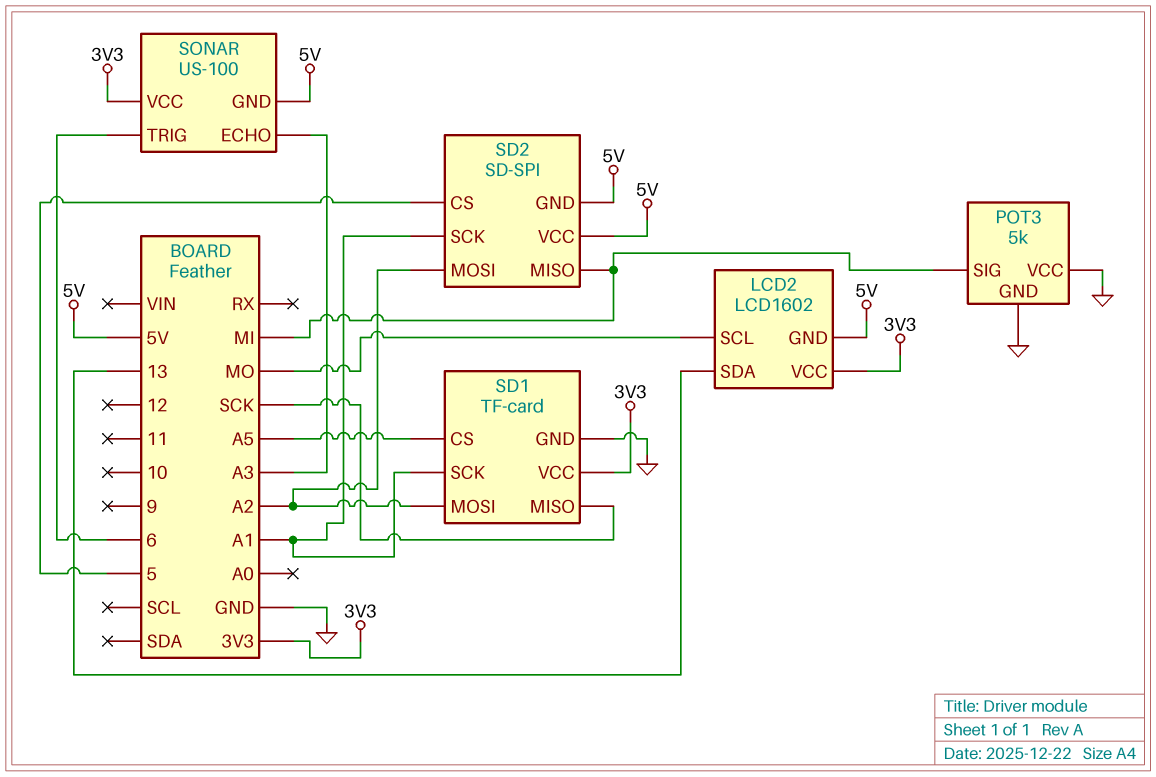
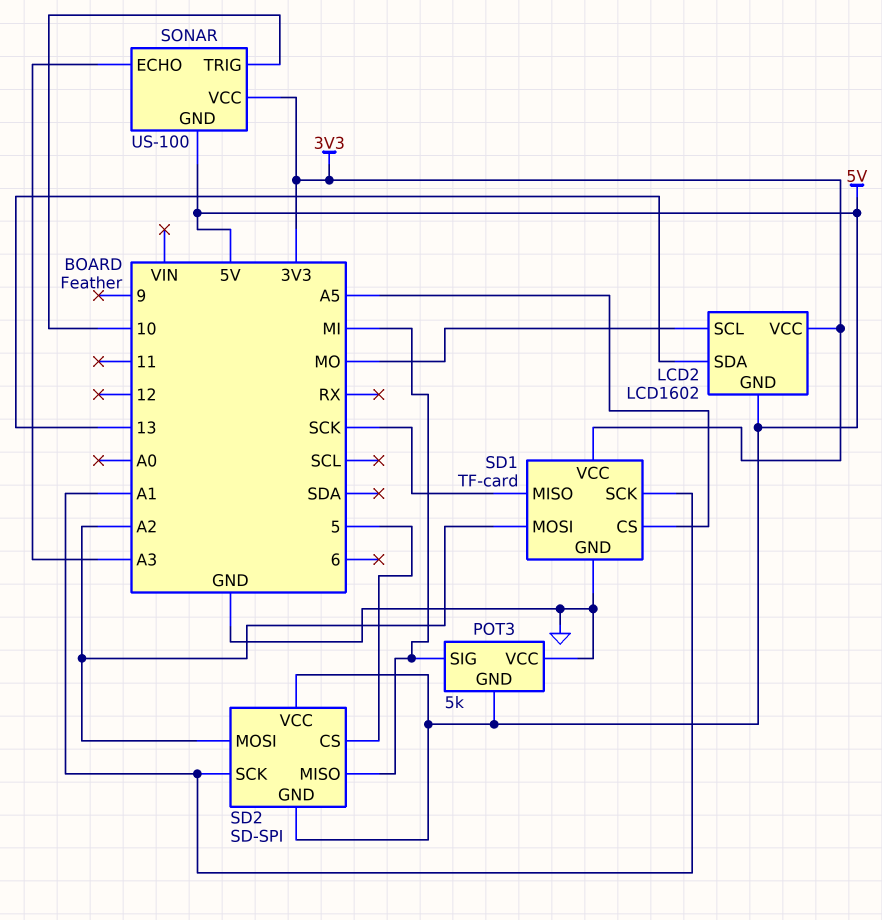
POT3 pin GND: GND -> 5V
SONAR pin TRIG: 6 -> 10

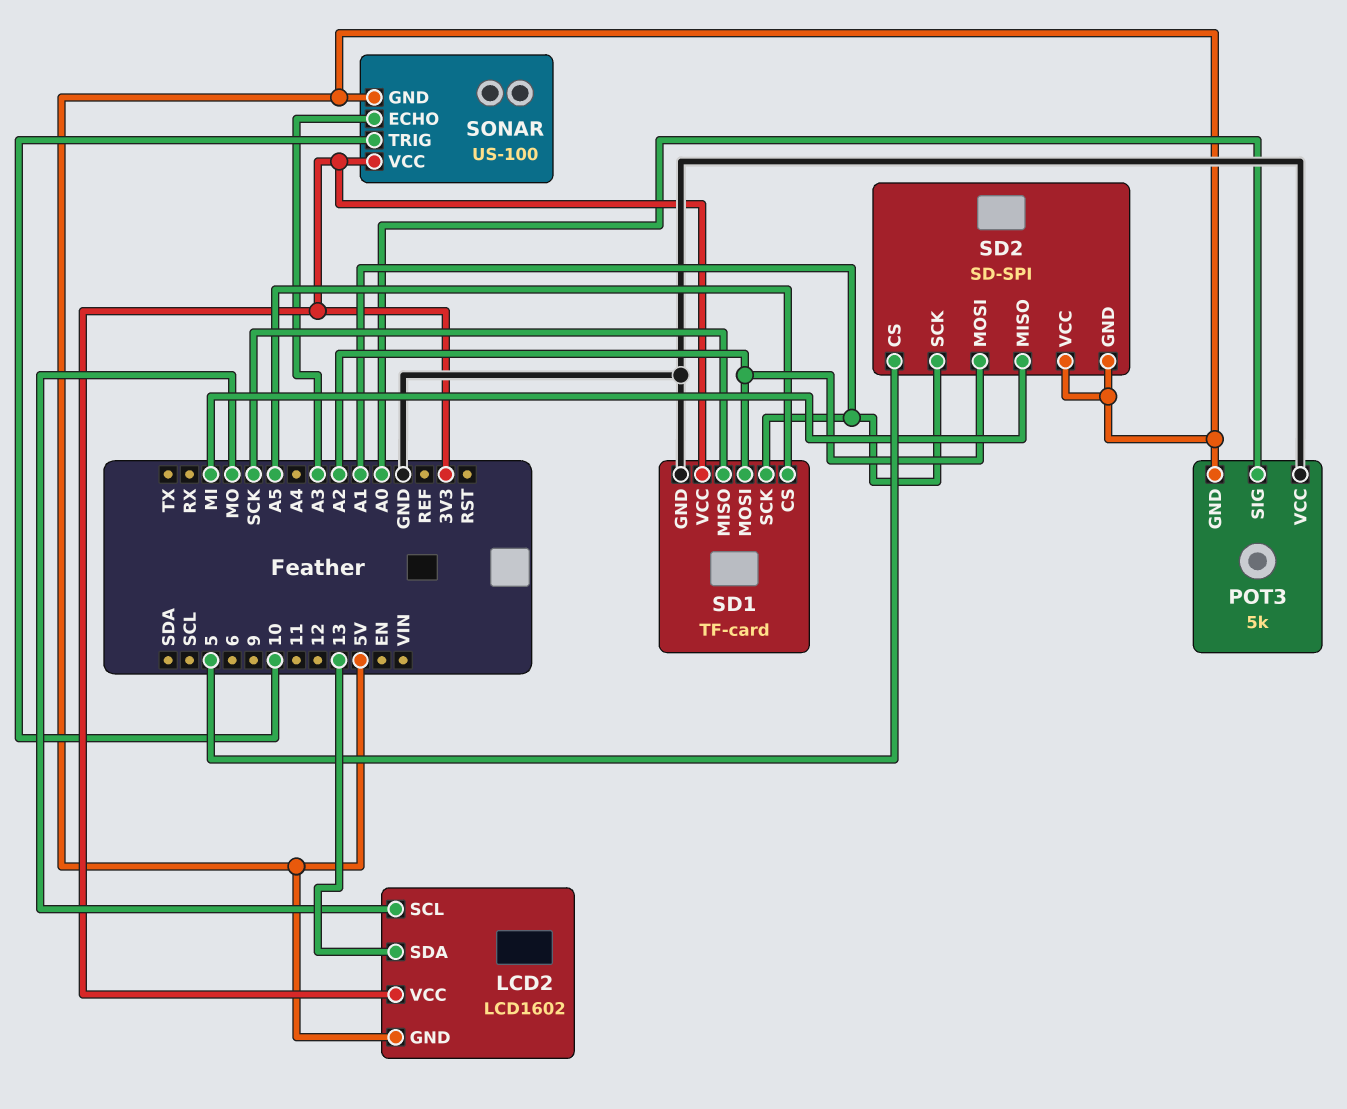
POT3 pin SIG: MI -> A0

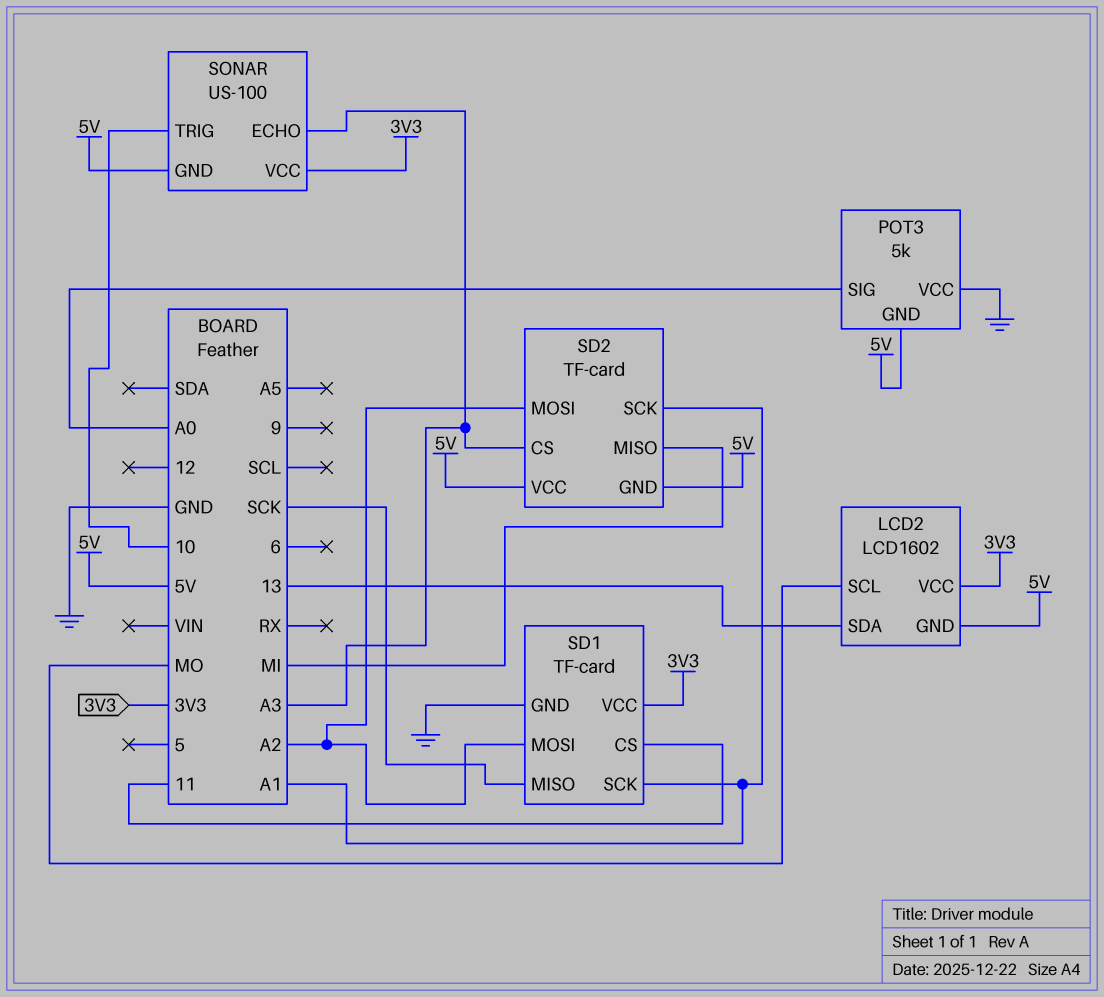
SD1 pin CS: A5 -> 11
SD2: SD-SPI -> TF-card
SD2 pin CS: 5 -> A3

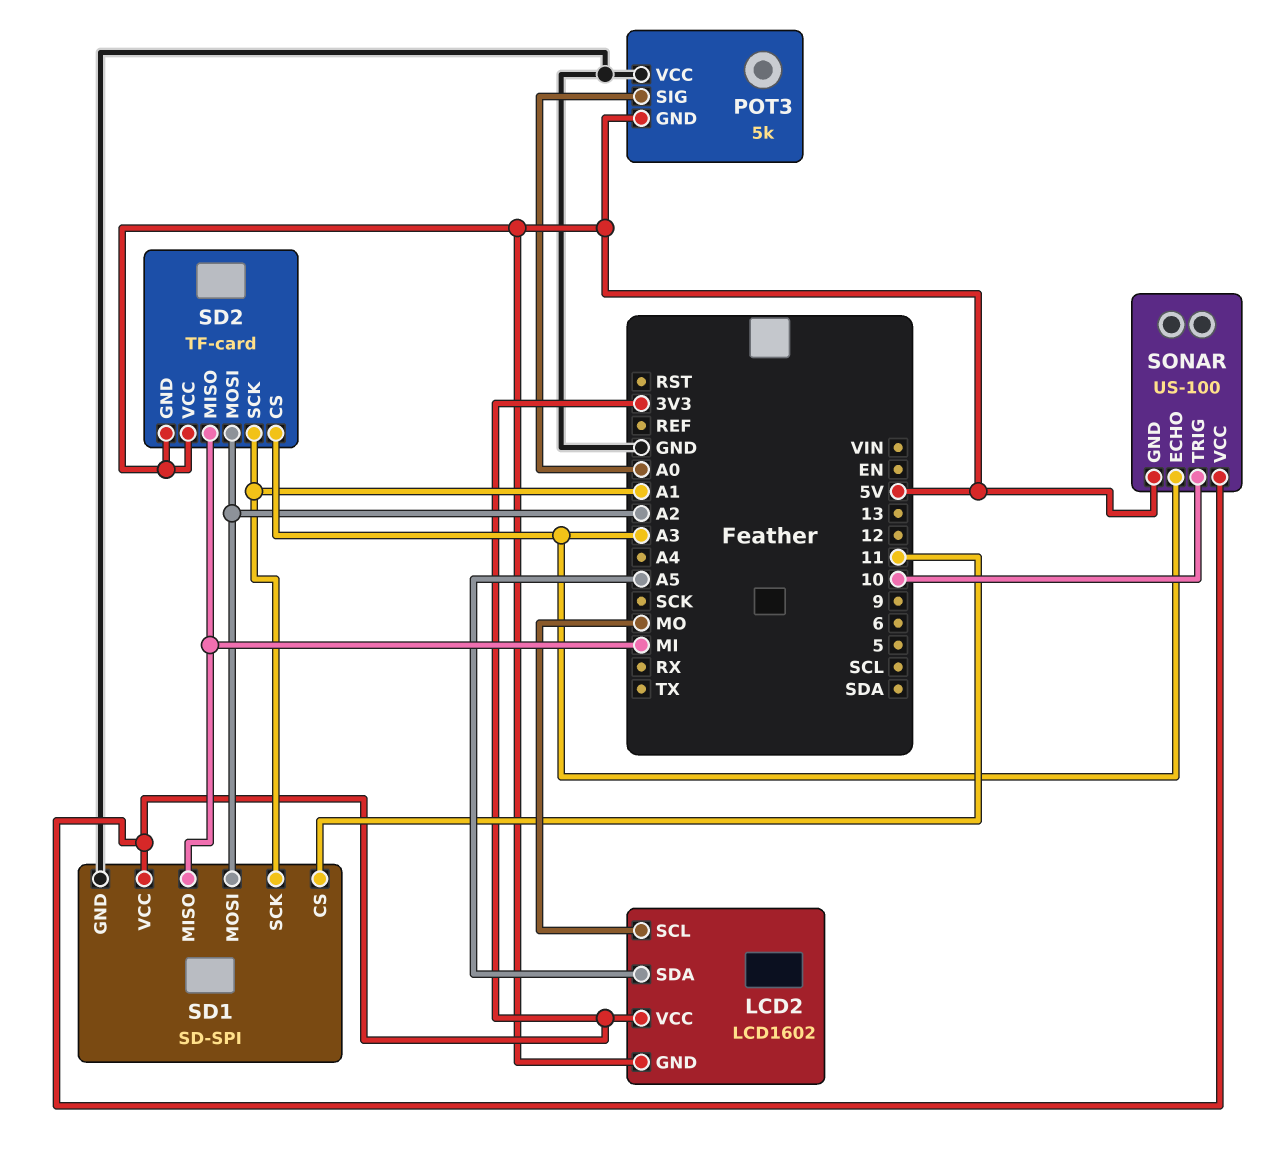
LCD2 pin SDA: 13 -> A5
SD1: TF-card -> SD-SPI
SD1 pin MISO: SCK -> MI

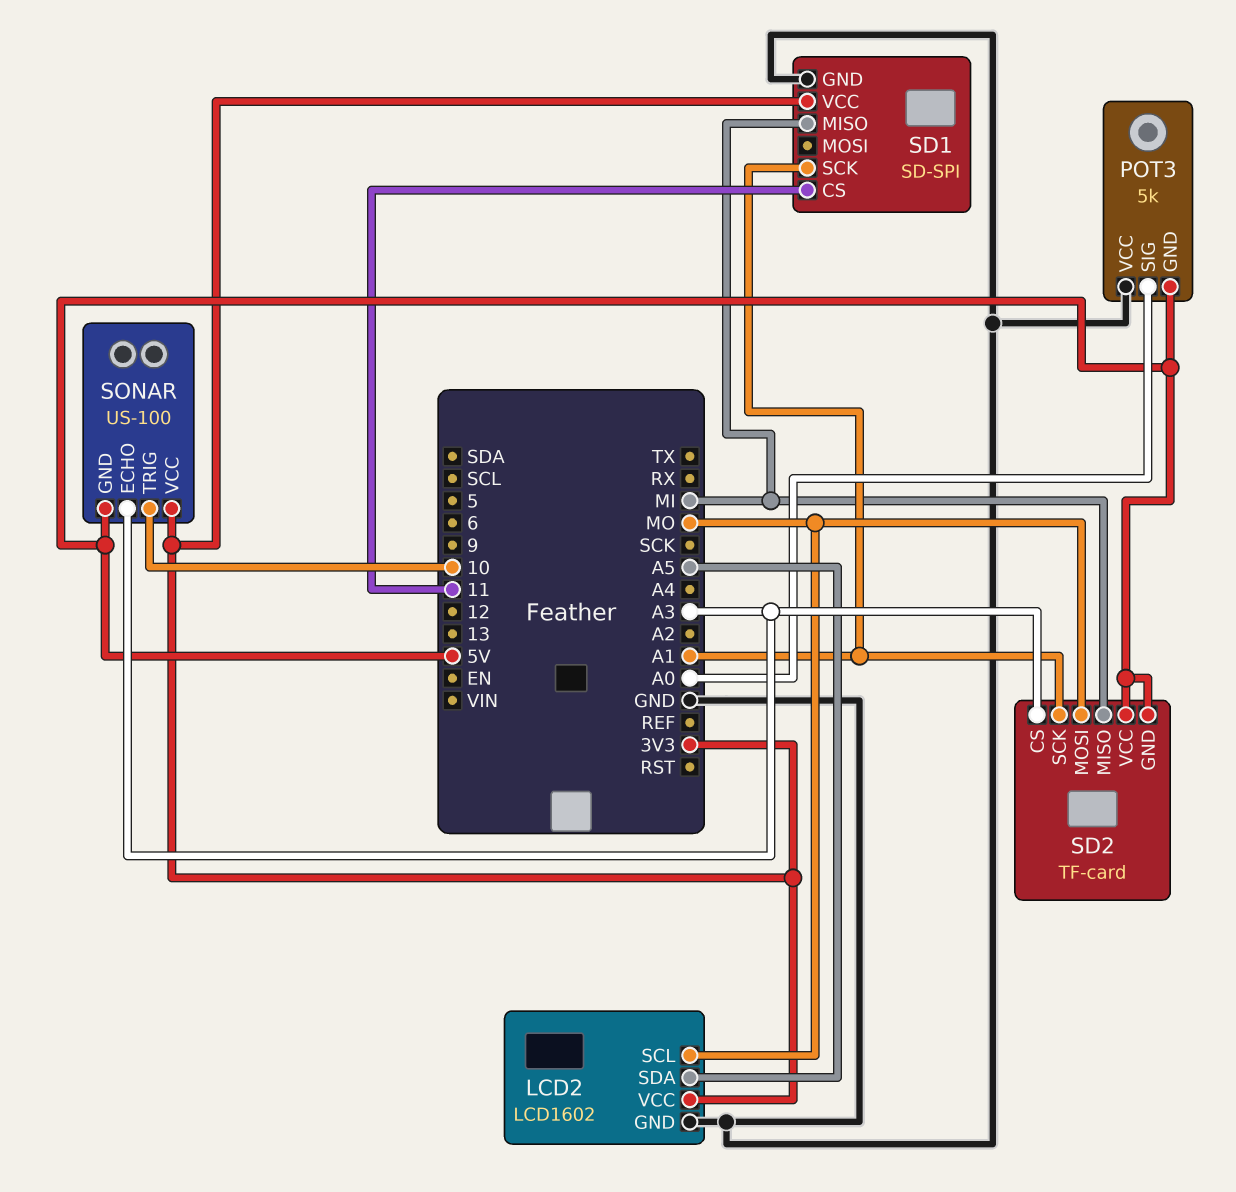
LCD2 pin GND: 5V -> GND
SD1 pin MOSI: A2 -> none
SD2 pin MOSI: A2 -> MO

